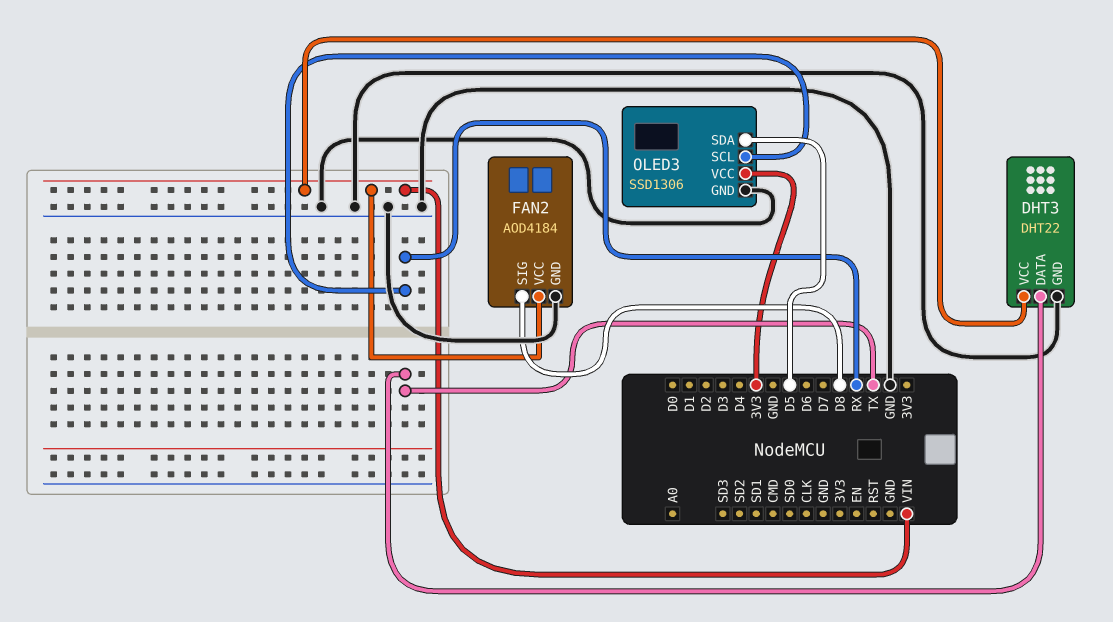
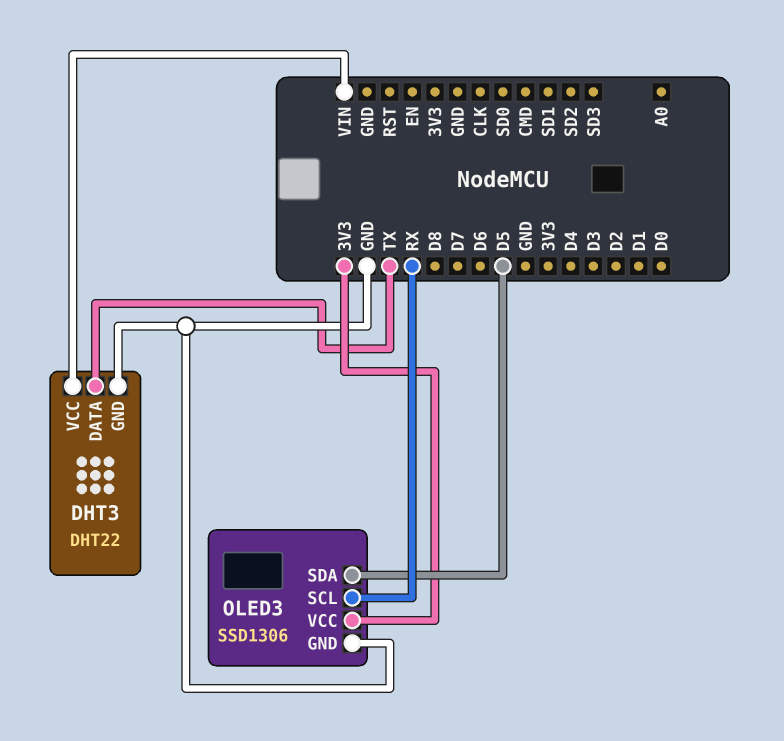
FAN2: AOD4184 -> none
FAN2 pin GND: GND -> none
FAN2 pin SIG: D8 -> none
FAN2 pin VCC: VIN -> none

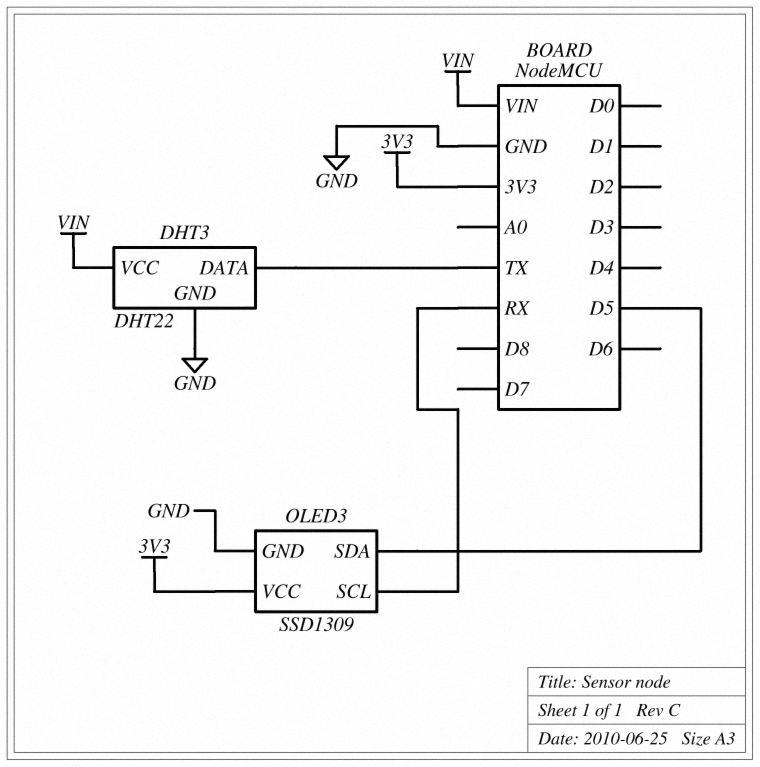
OLED3: SSD1306 -> SSD1309

